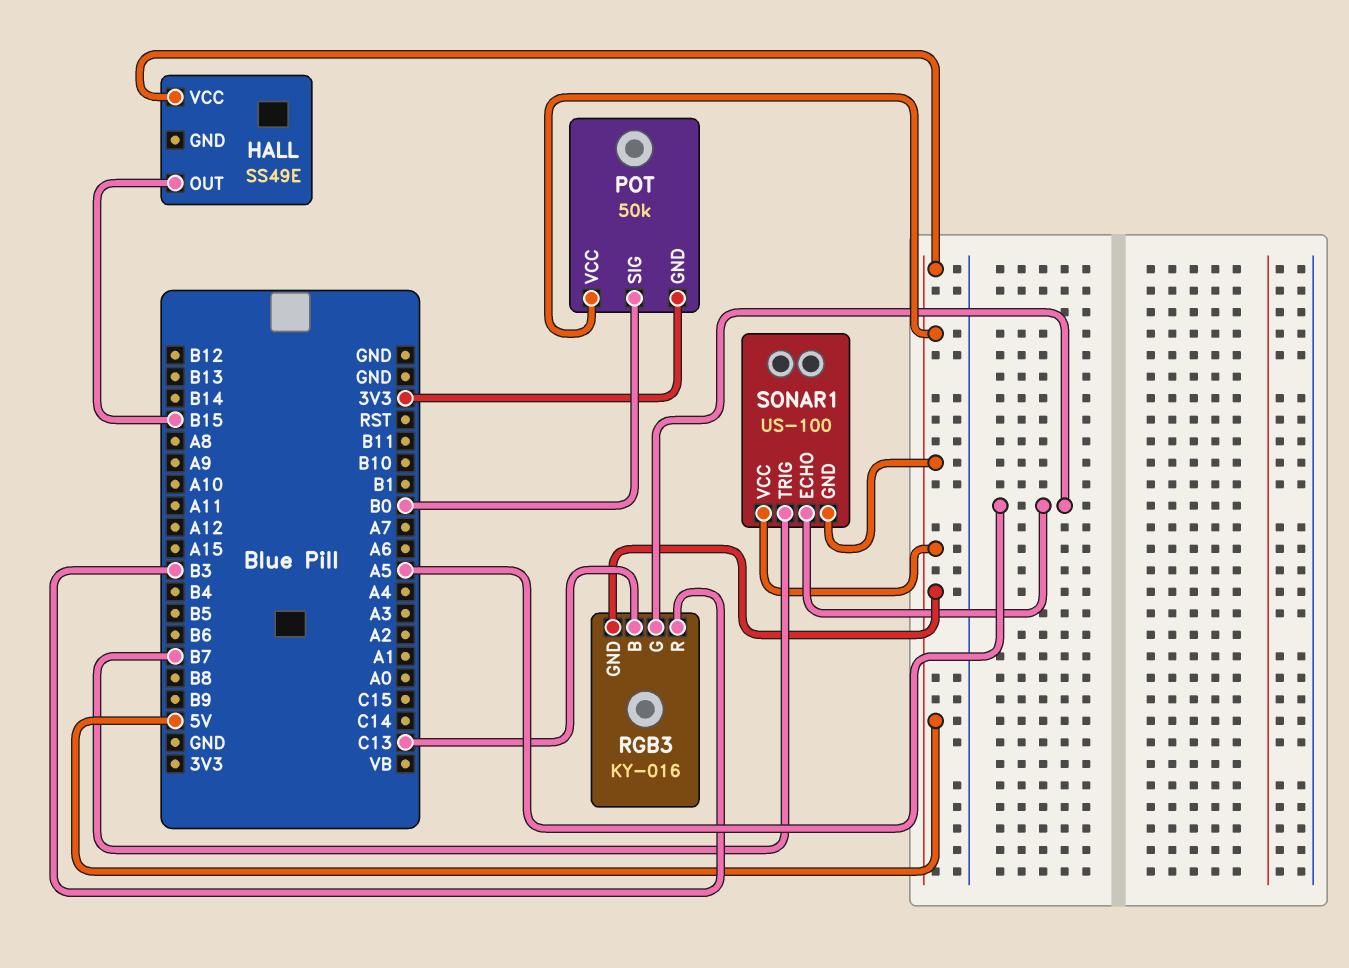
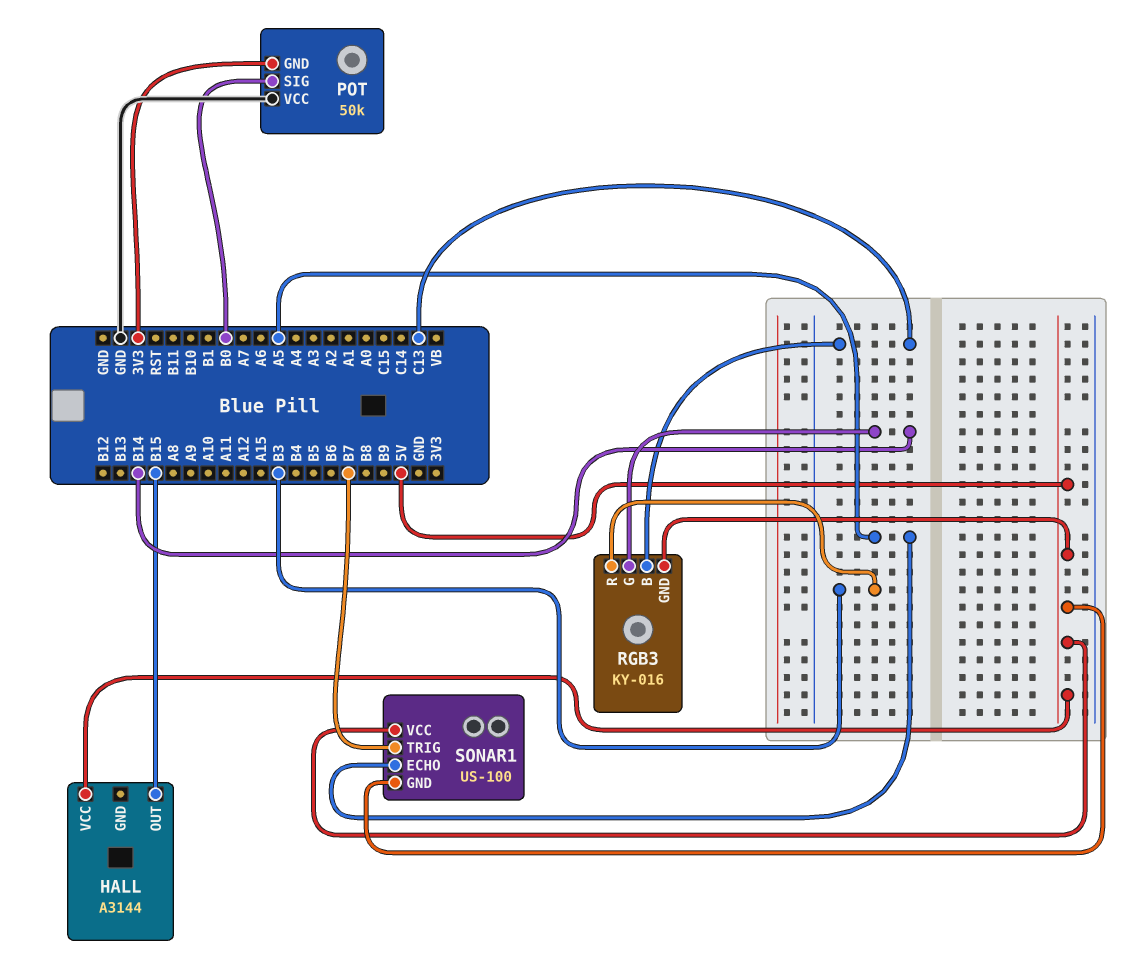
HALL: SS49E -> A3144
POT pin VCC: 5V -> GND
RGB3 pin G: A5 -> B14

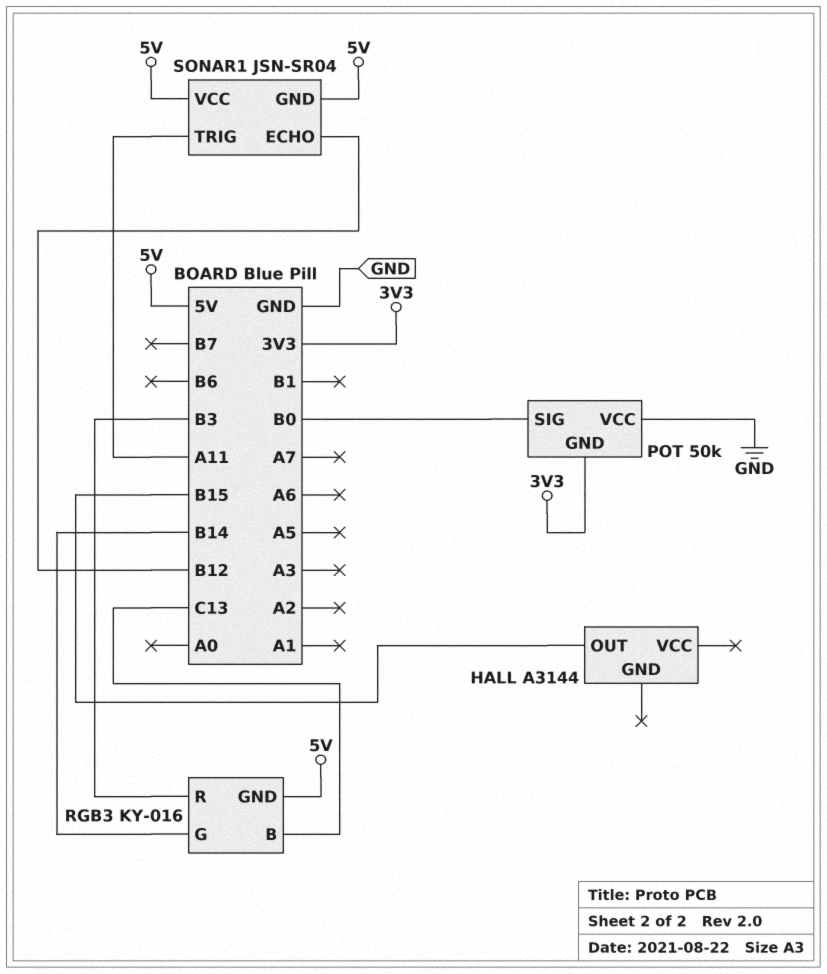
HALL pin VCC: 5V -> none
SONAR1: US-100 -> JSN-SR04
SONAR1 pin ECHO: A5 -> B12
SONAR1 pin TRIG: B7 -> A11

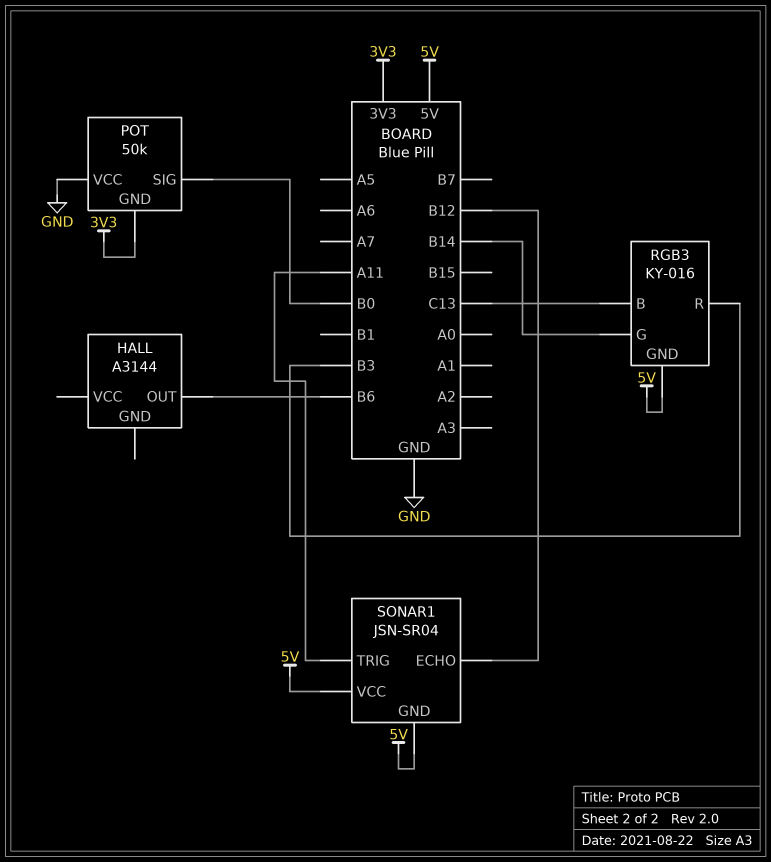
HALL pin OUT: B15 -> B6

